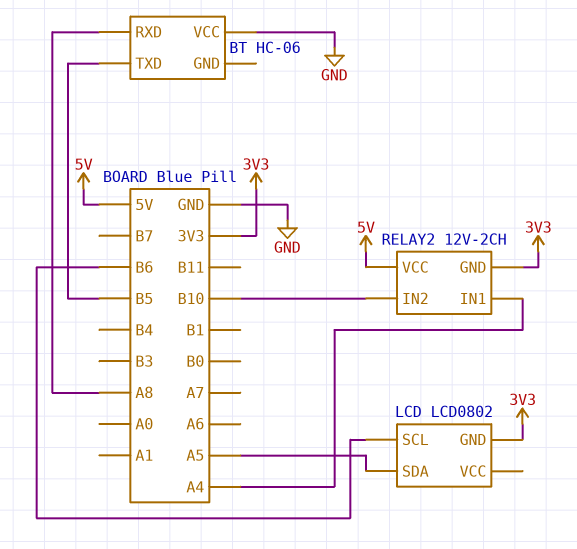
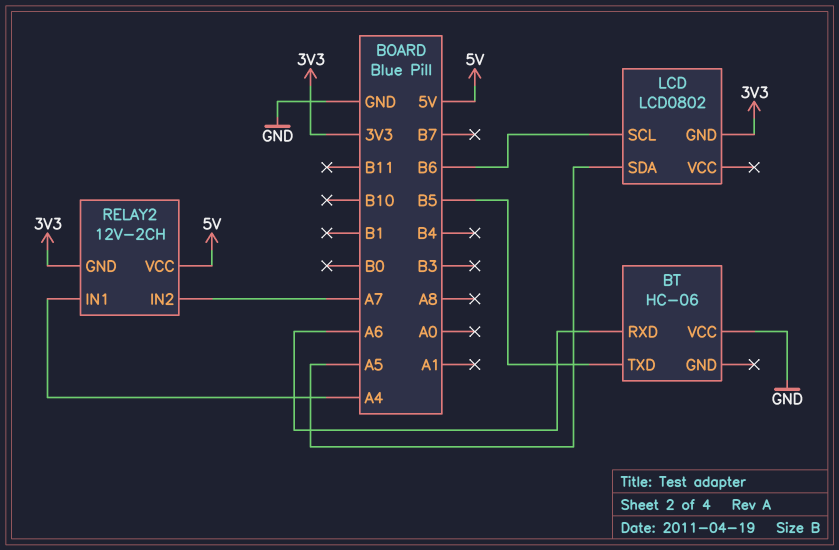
BT pin RXD: A8 -> A6
RELAY2 pin IN2: B10 -> A7

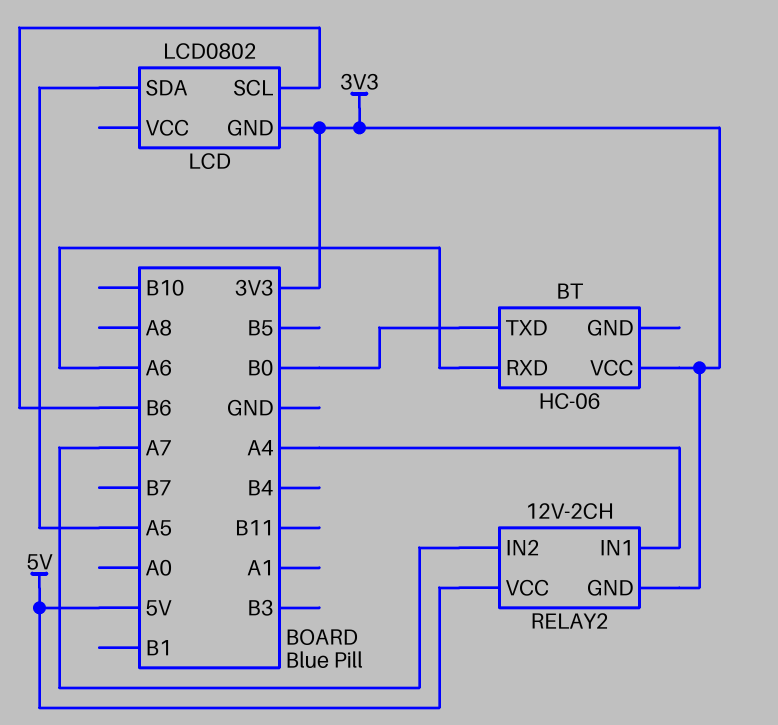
BT pin TXD: B5 -> B0
BT pin VCC: GND -> 3V3

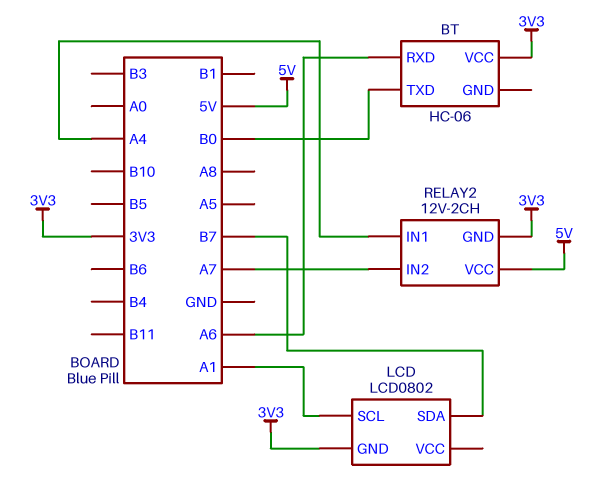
LCD pin SCL: B6 -> A1
LCD pin SDA: A5 -> B7

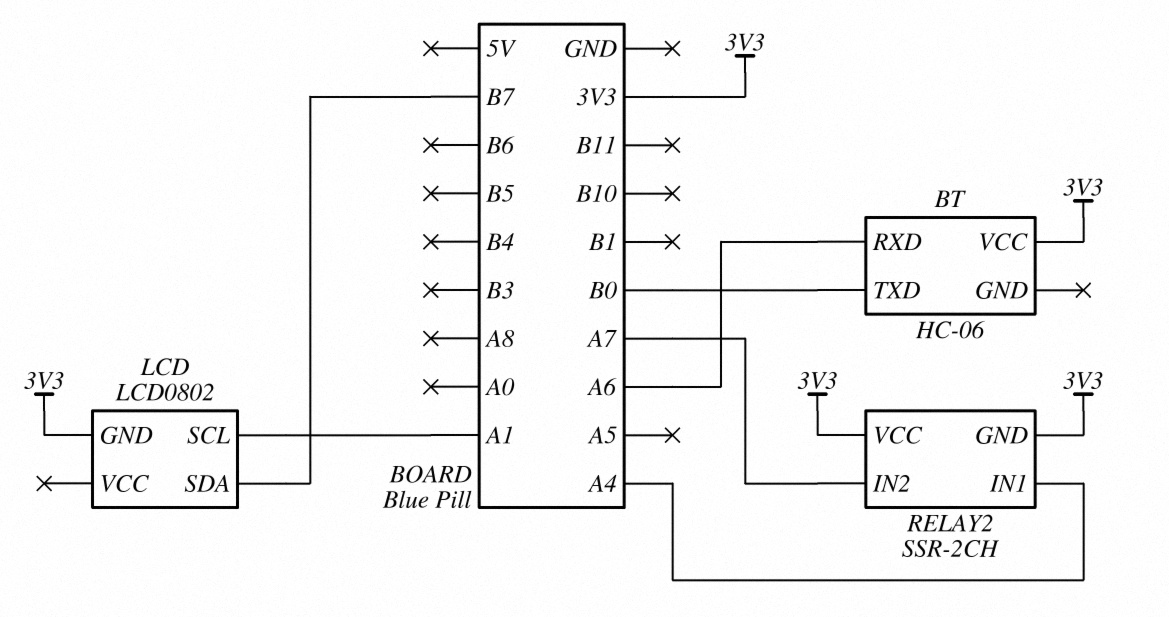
RELAY2: 12V-2CH -> SSR-2CH
RELAY2 pin VCC: 5V -> 3V3

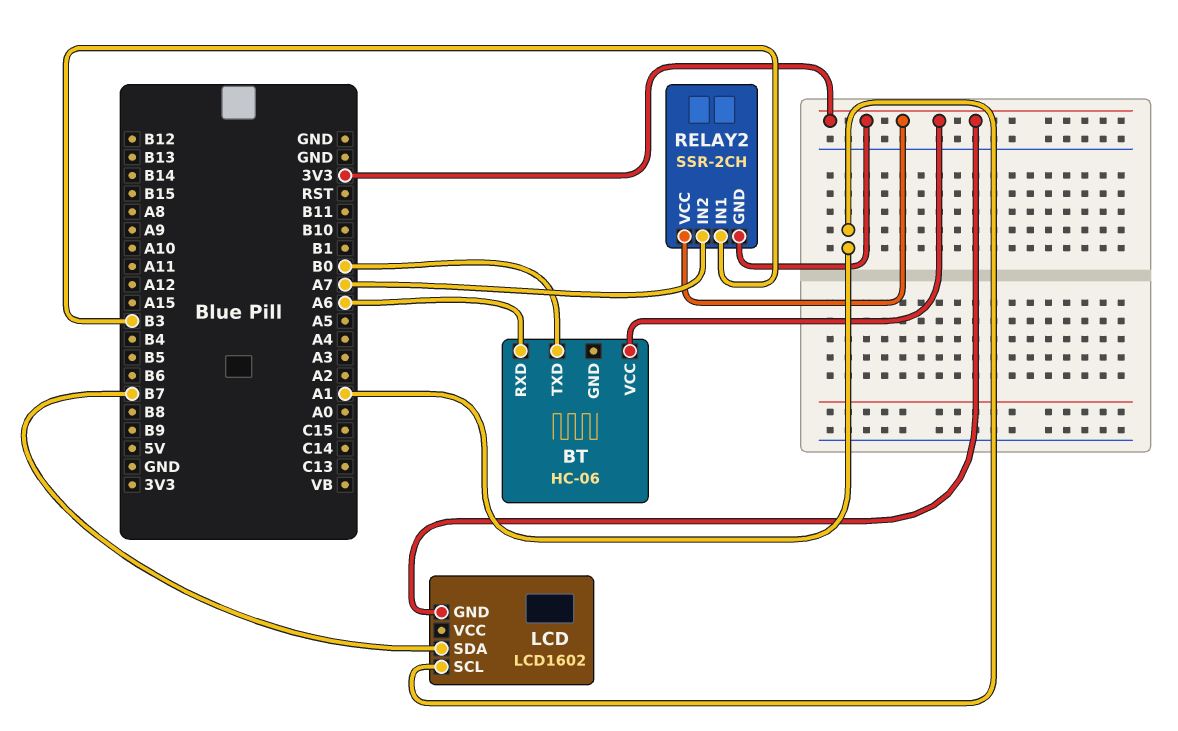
LCD: LCD0802 -> LCD1602
RELAY2 pin IN1: A4 -> B3

